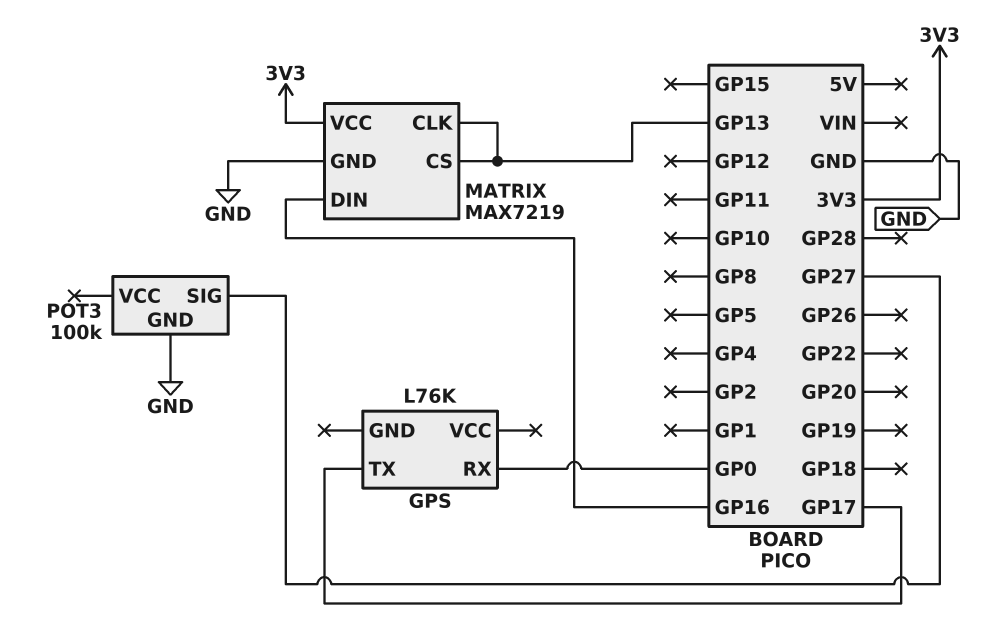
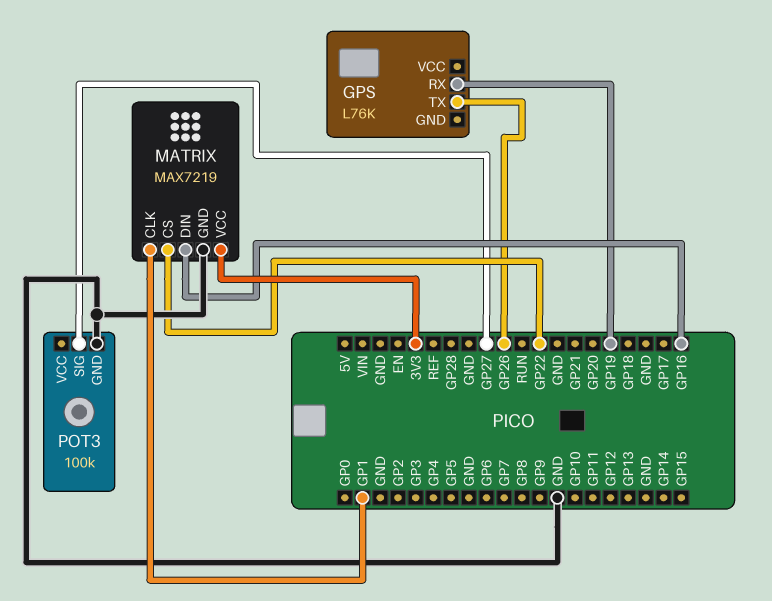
GPS pin RX: GP0 -> GP19
GPS pin TX: GP17 -> GP26
MATRIX pin CLK: GP13 -> GP1
MATRIX pin CS: GP13 -> GP22

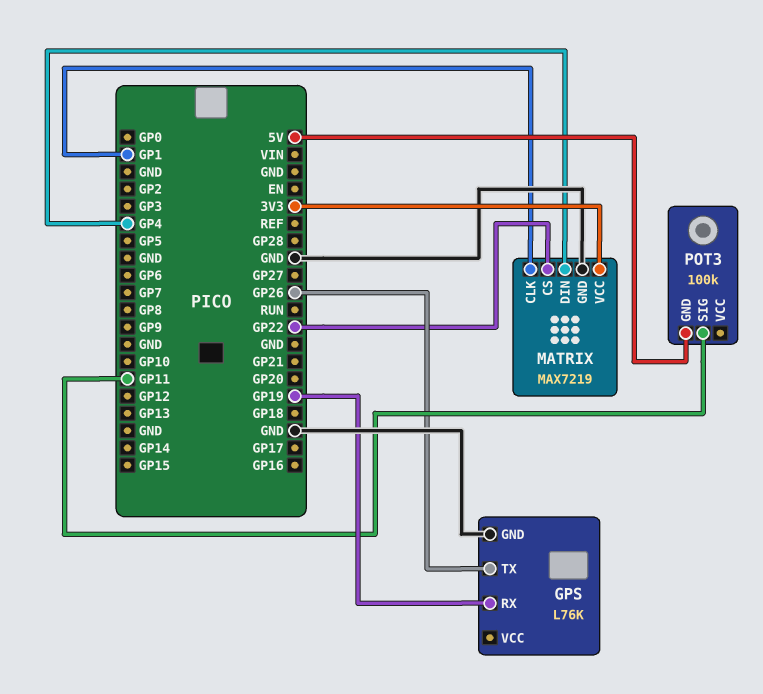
GPS pin GND: none -> GND
MATRIX pin DIN: GP16 -> GP4
POT3 pin GND: GND -> 5V
POT3 pin SIG: GP27 -> GP11

